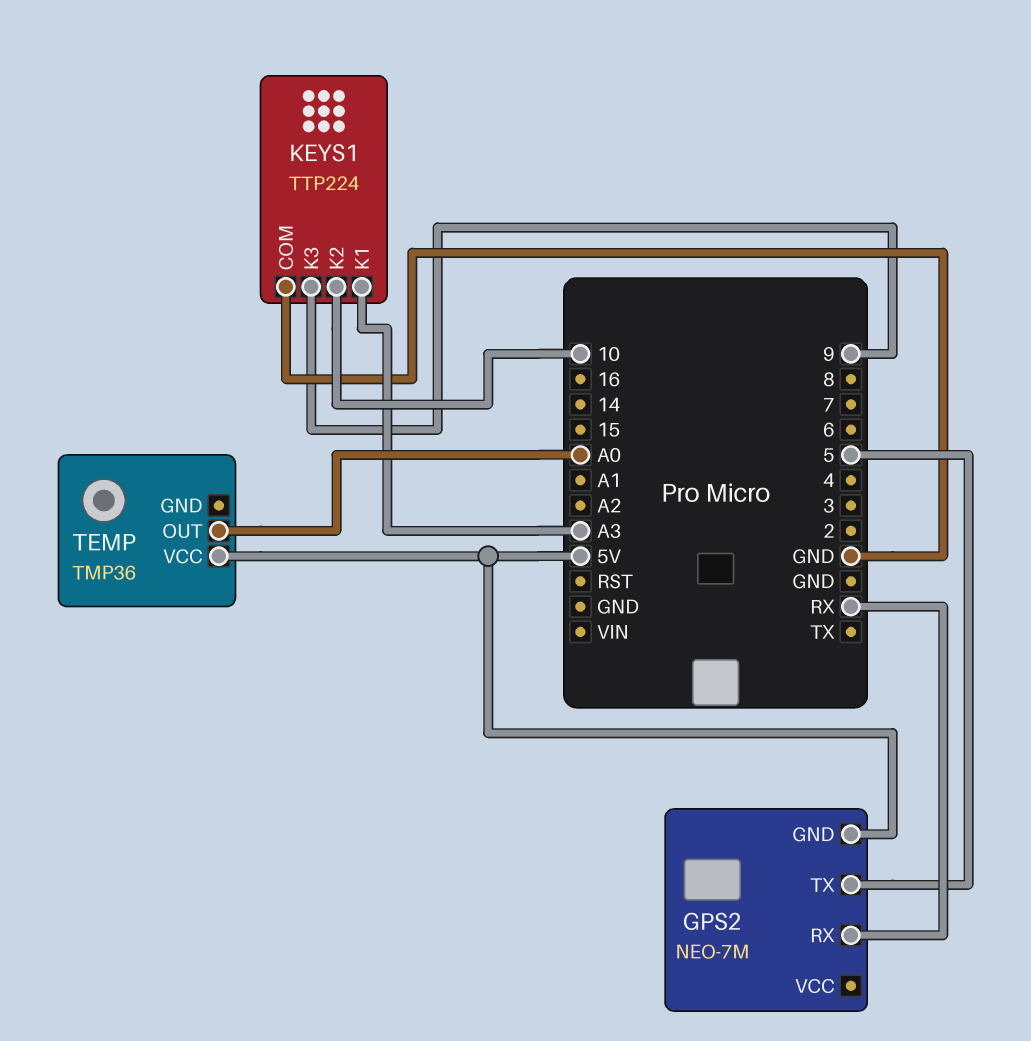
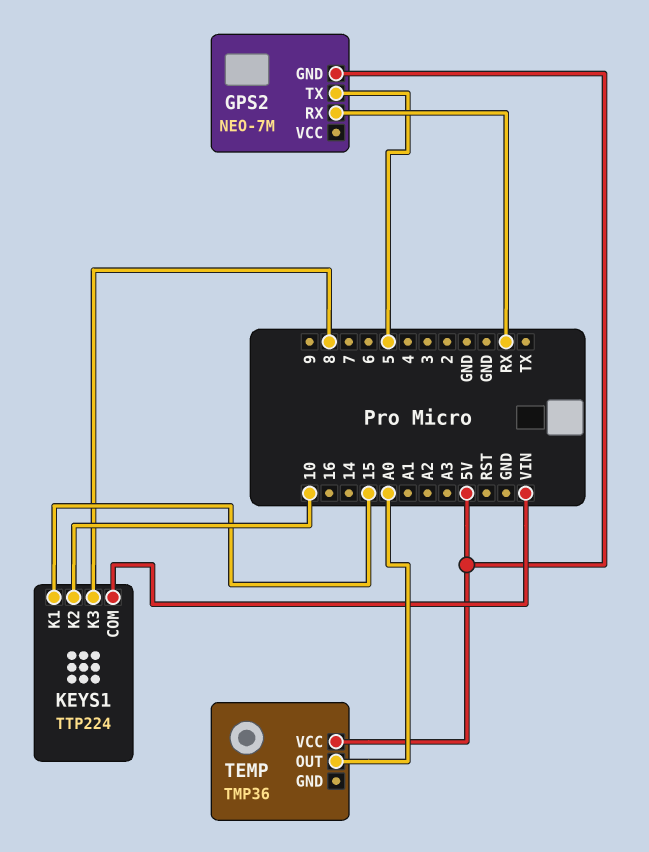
KEYS1 pin COM: GND -> VIN
KEYS1 pin K1: A3 -> 15
KEYS1 pin K3: 9 -> 8

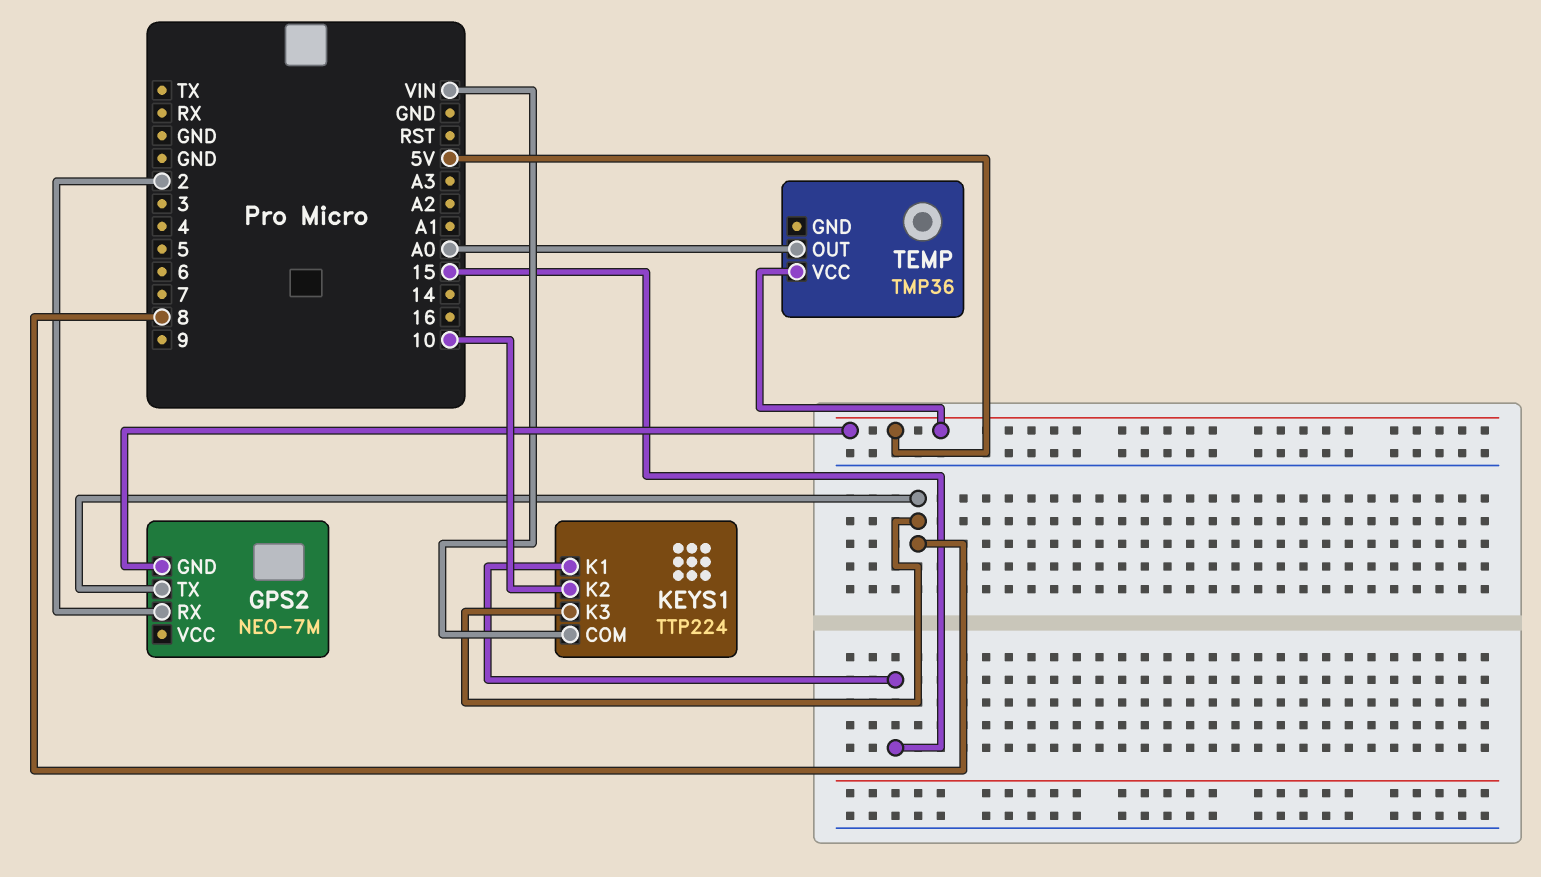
GPS2 pin RX: RX -> 2
GPS2 pin TX: 5 -> 8

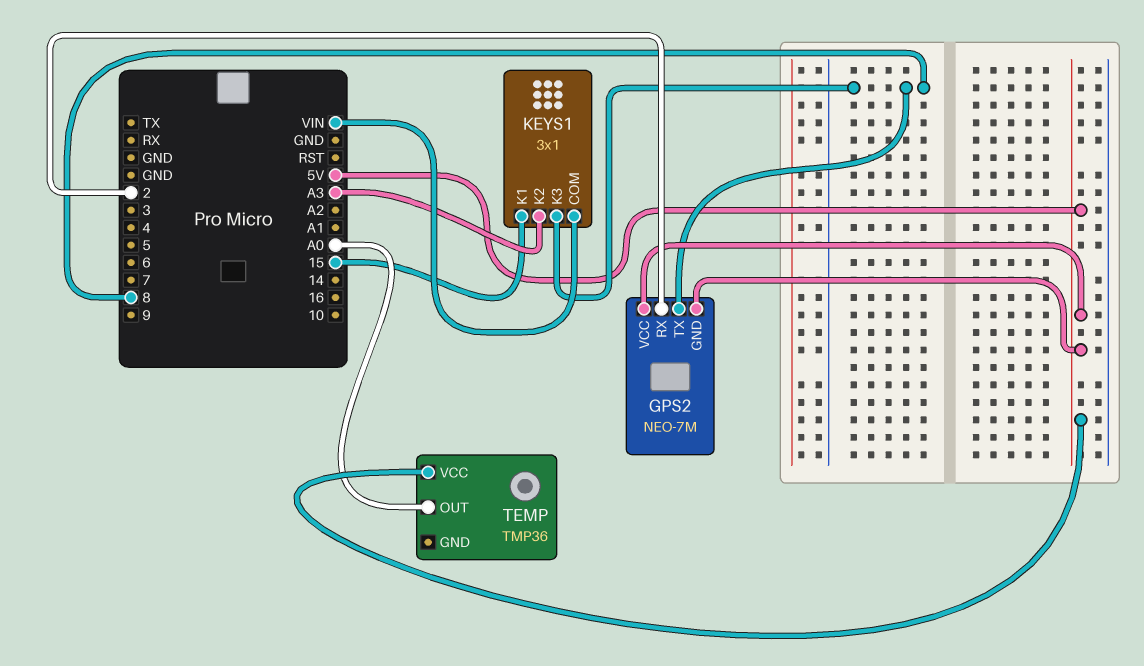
GPS2 pin VCC: none -> 5V
KEYS1: TTP224 -> 3x1
KEYS1 pin K2: 10 -> A3

